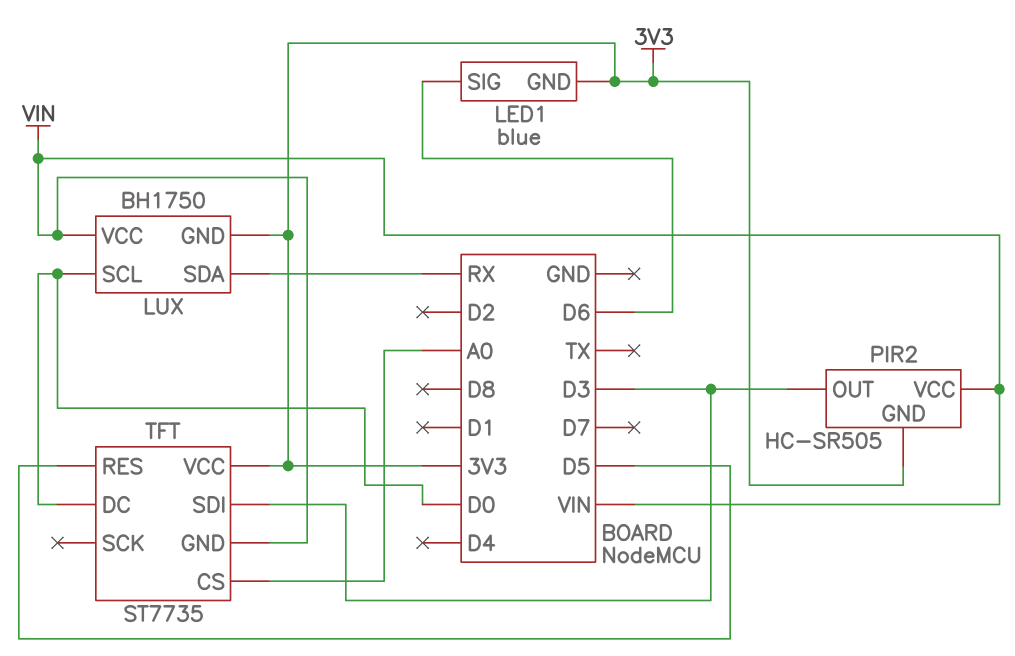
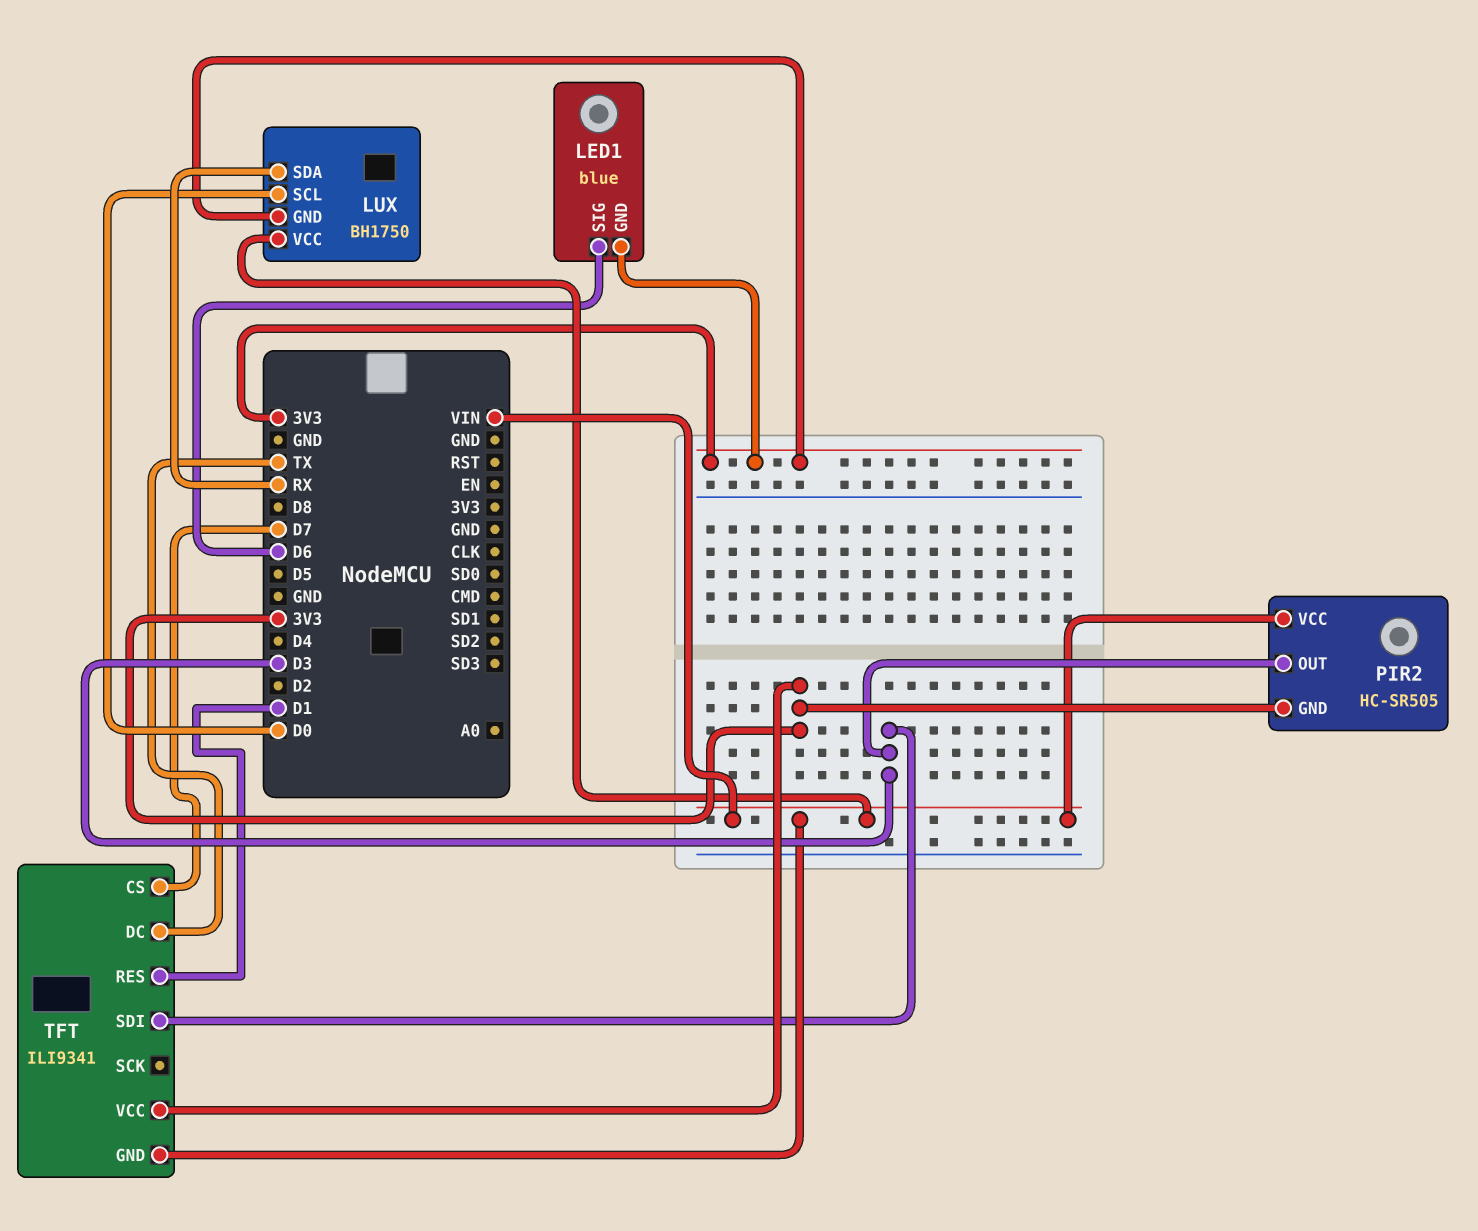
TFT: ST7735 -> ILI9341
TFT pin CS: A0 -> D7
TFT pin DC: D0 -> TX
TFT pin RES: D5 -> D1

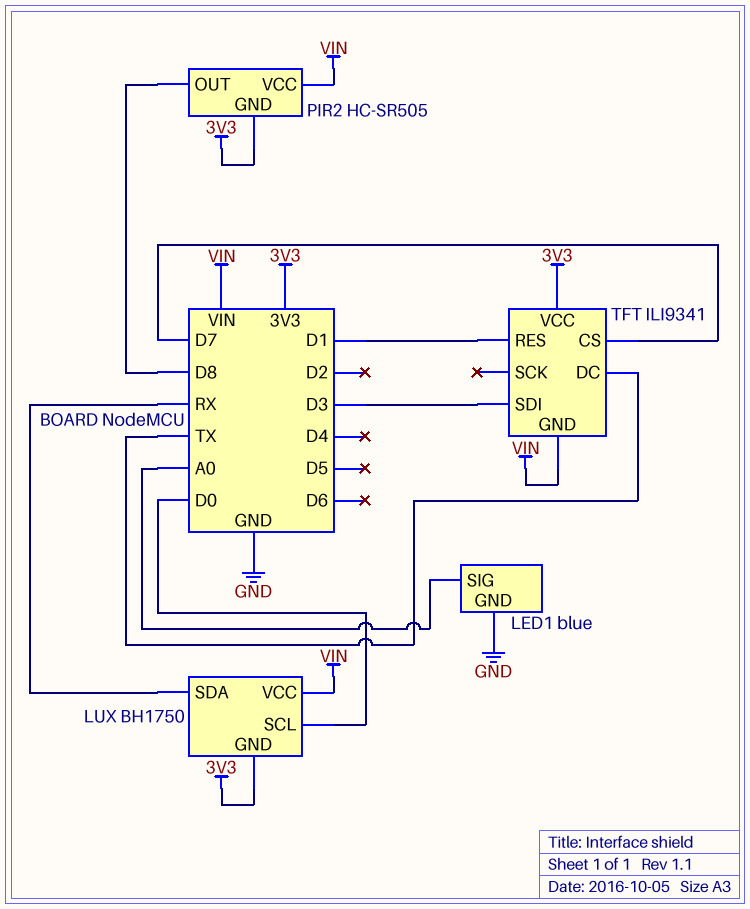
LED1 pin GND: 3V3 -> GND
LED1 pin SIG: D6 -> A0
PIR2 pin OUT: D3 -> D8

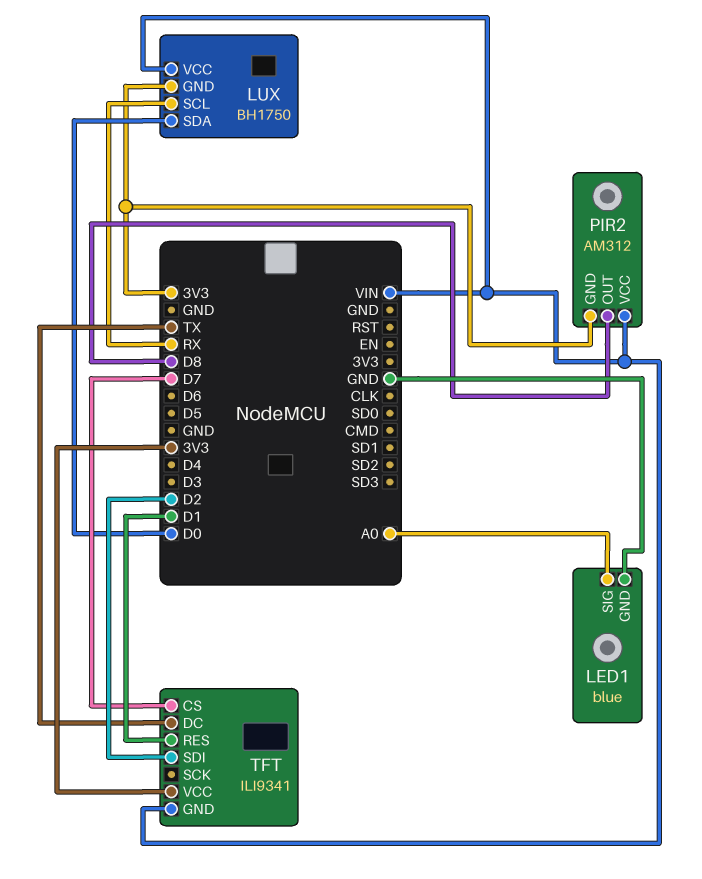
LUX pin SCL: D0 -> RX
LUX pin SDA: RX -> D0
PIR2: HC-SR505 -> AM312
TFT pin SDI: D3 -> D2

